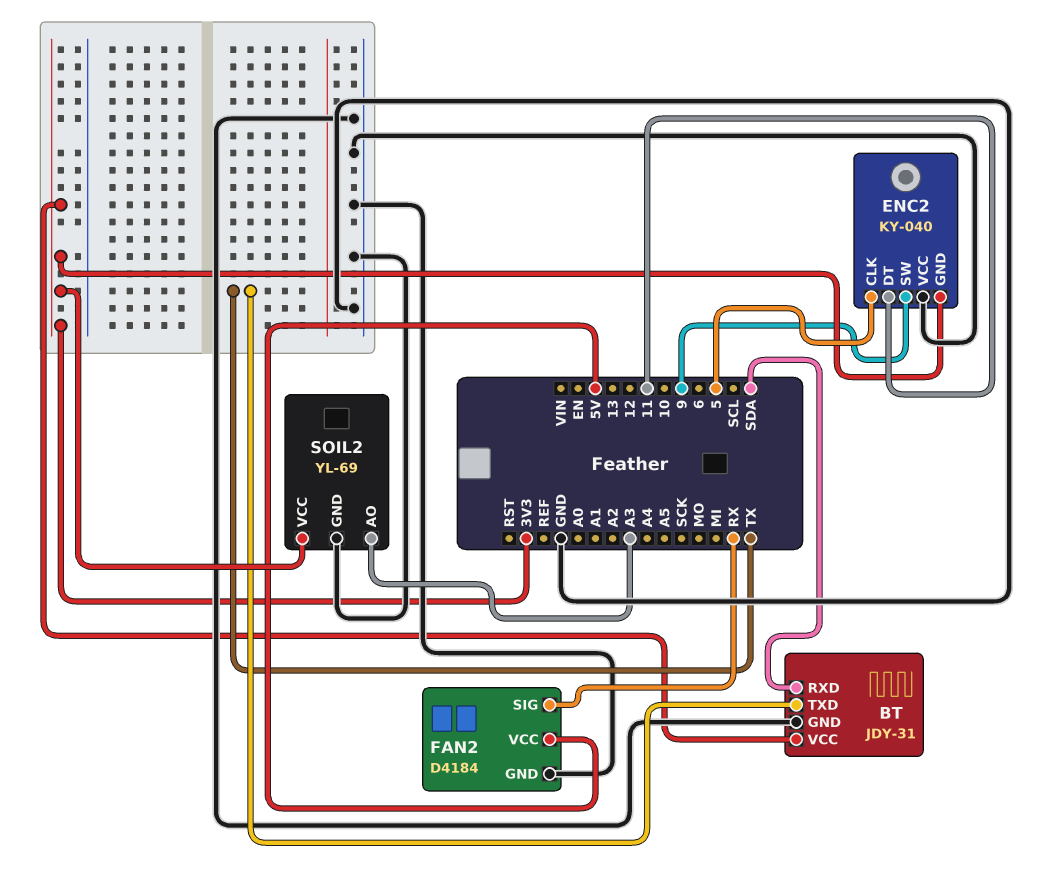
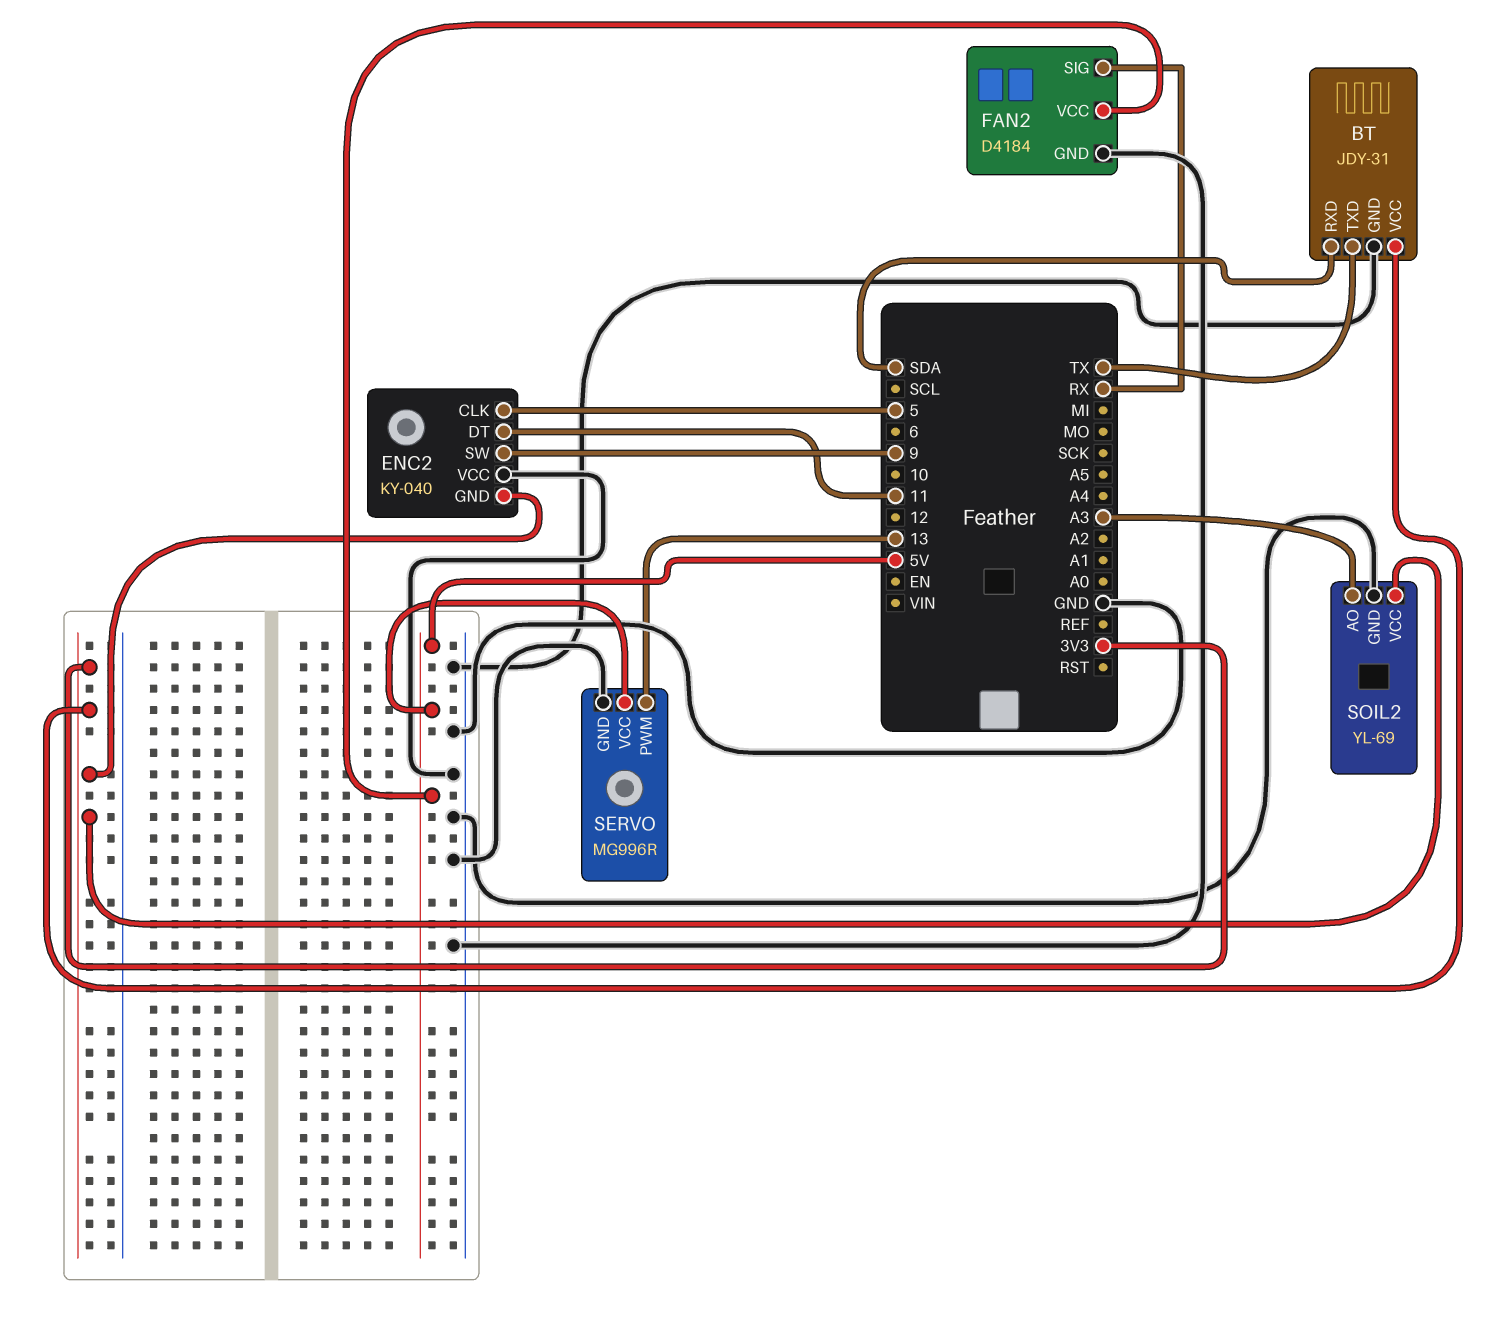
SERVO: none -> MG996R
SERVO pin GND: none -> GND
SERVO pin PWM: none -> 13
SERVO pin VCC: none -> 5V

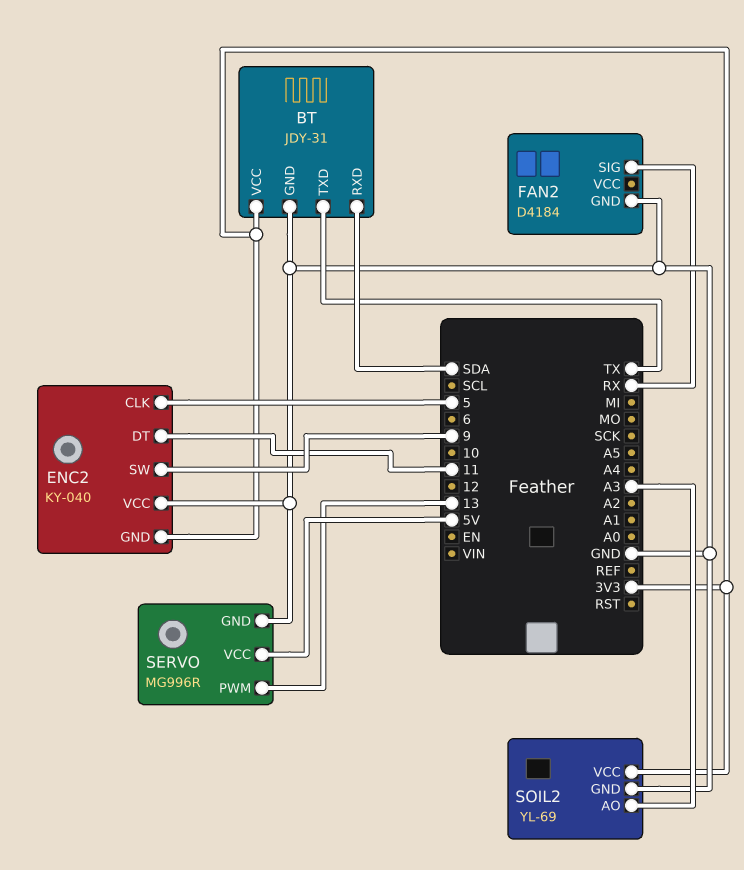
FAN2 pin VCC: 5V -> none

